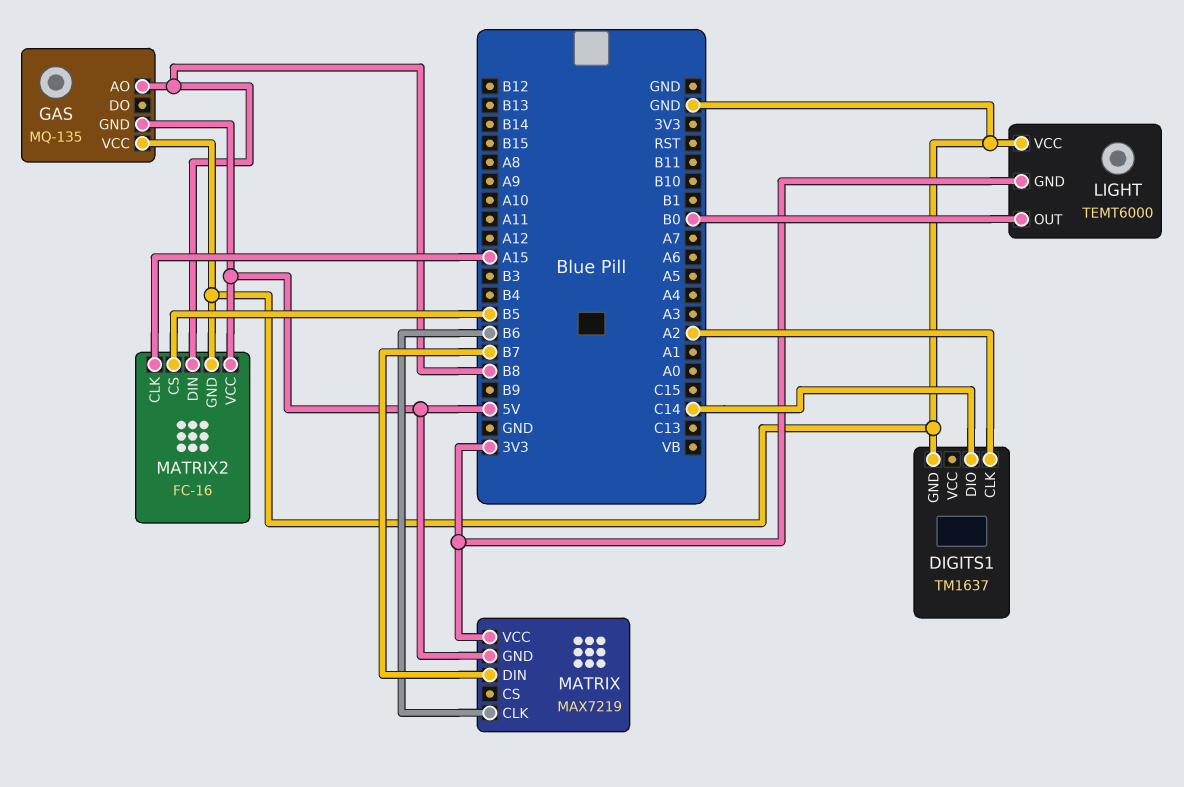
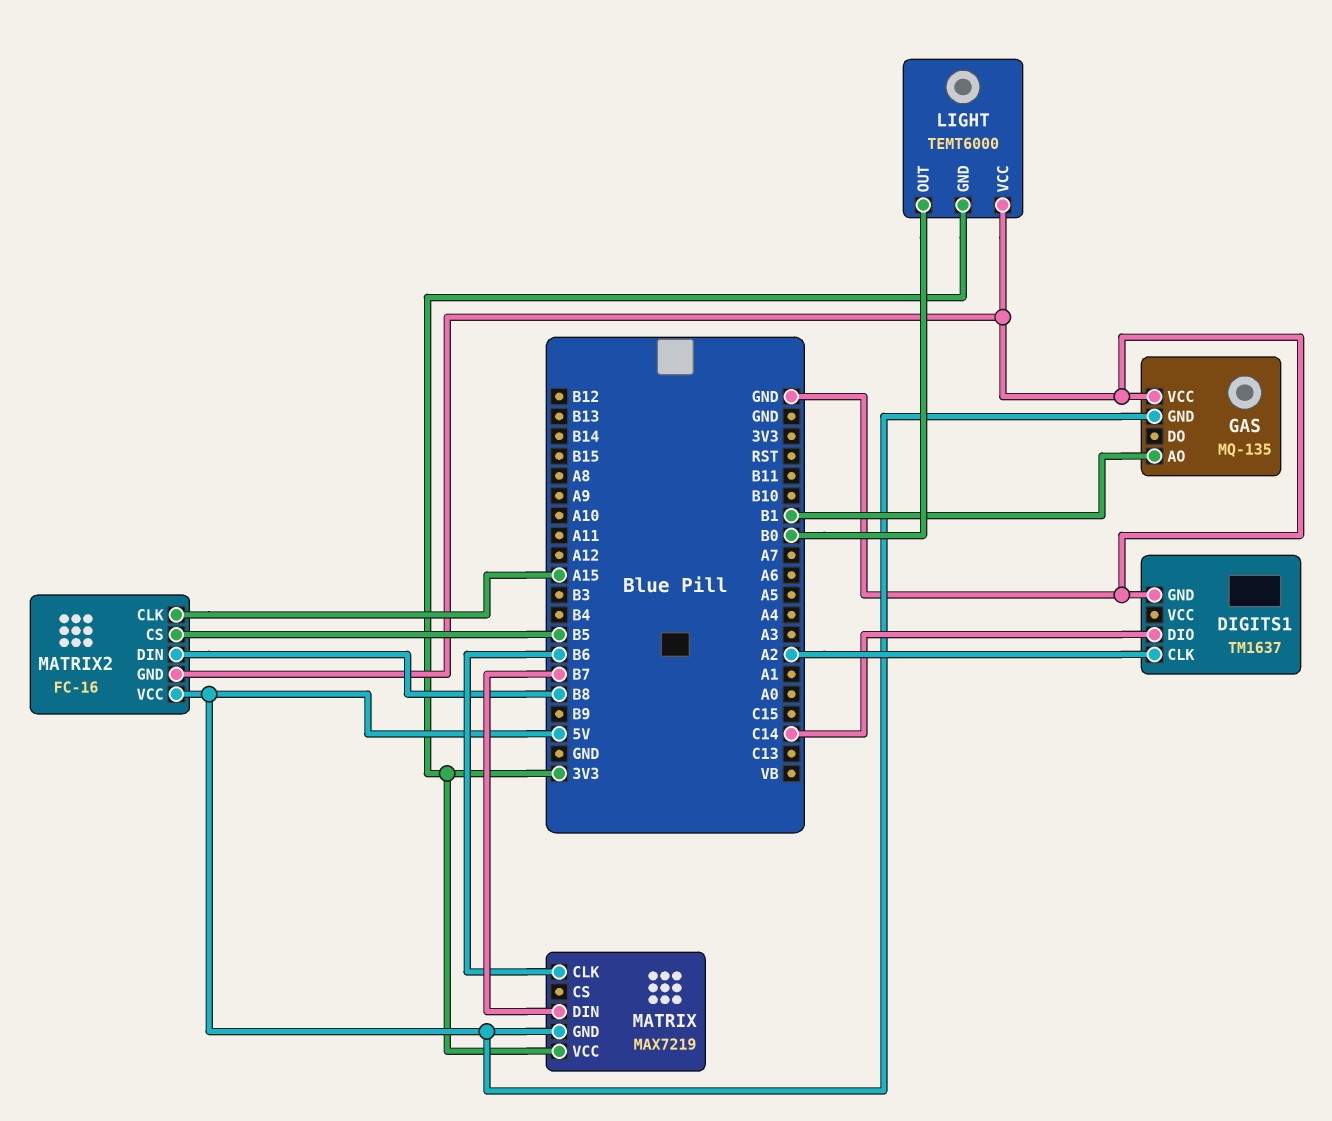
GAS pin AO: B8 -> B1

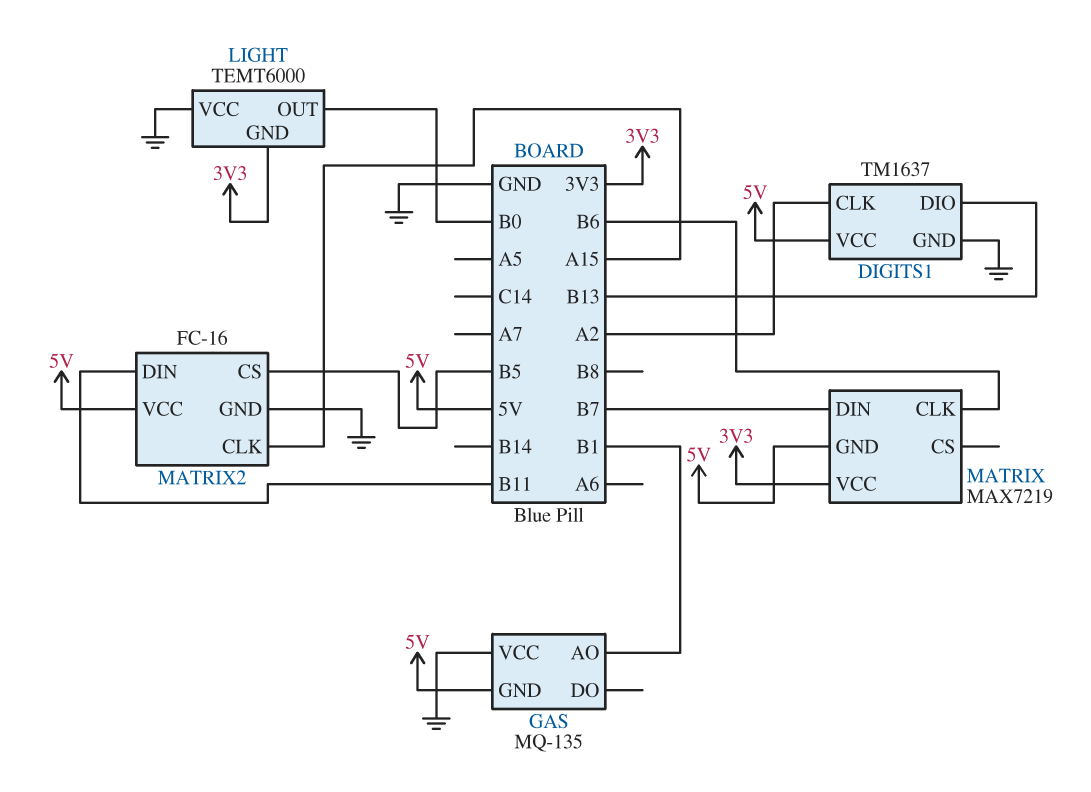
DIGITS1 pin DIO: C14 -> B13
DIGITS1 pin VCC: none -> 5V
MATRIX2 pin DIN: B8 -> B11

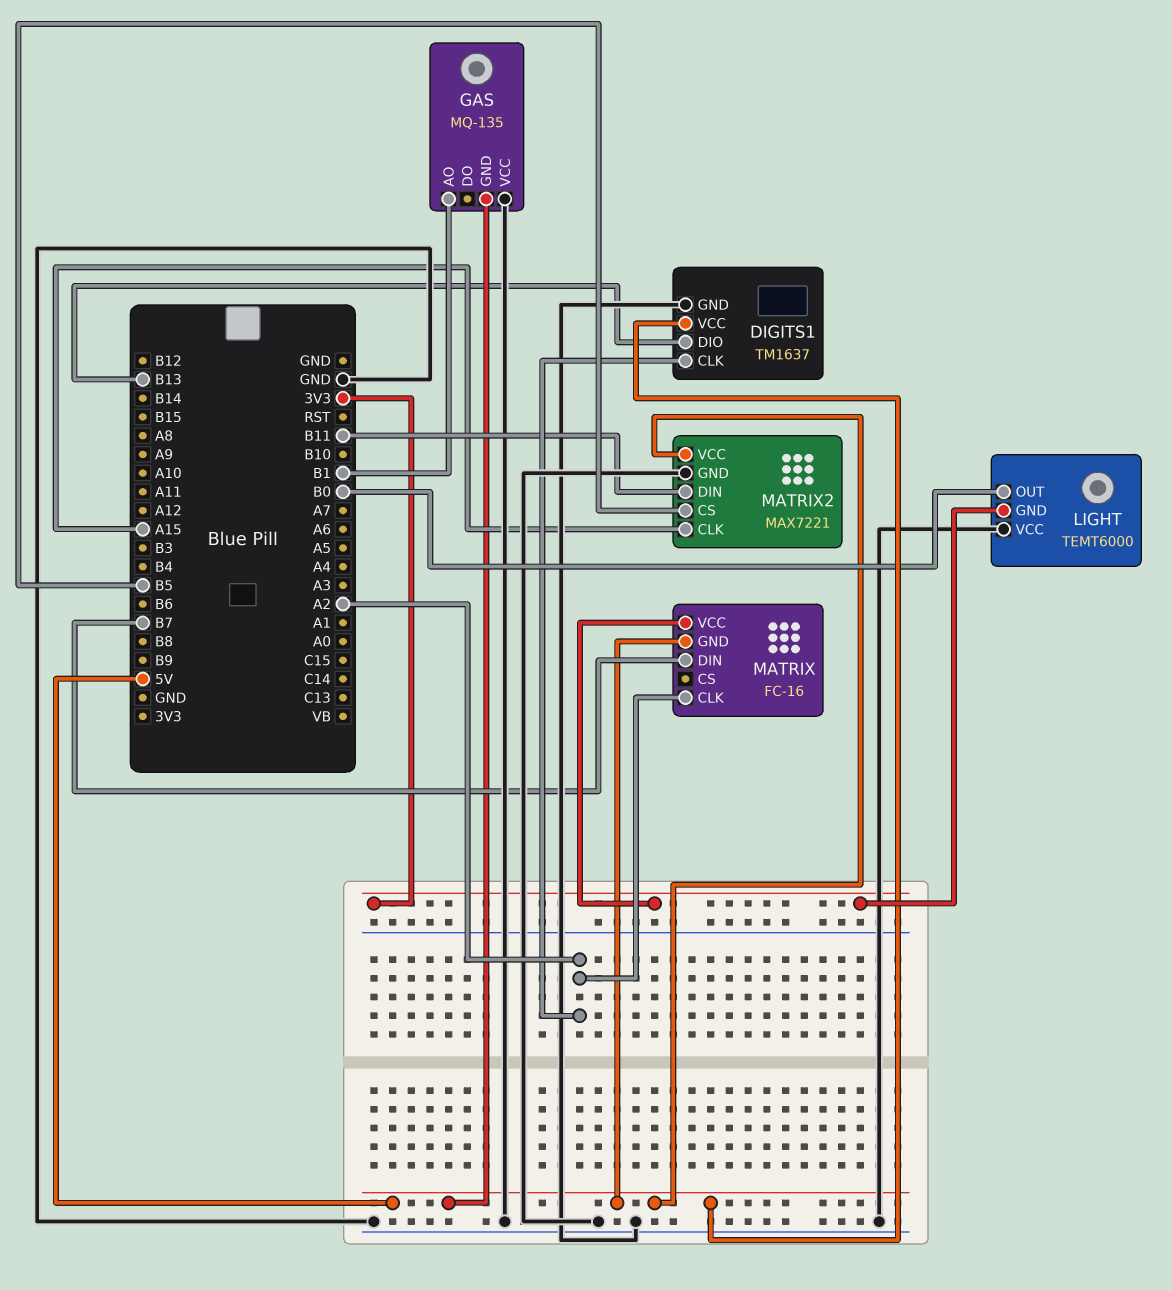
MATRIX: MAX7219 -> FC-16
MATRIX pin CLK: B6 -> A2
MATRIX2: FC-16 -> MAX7221

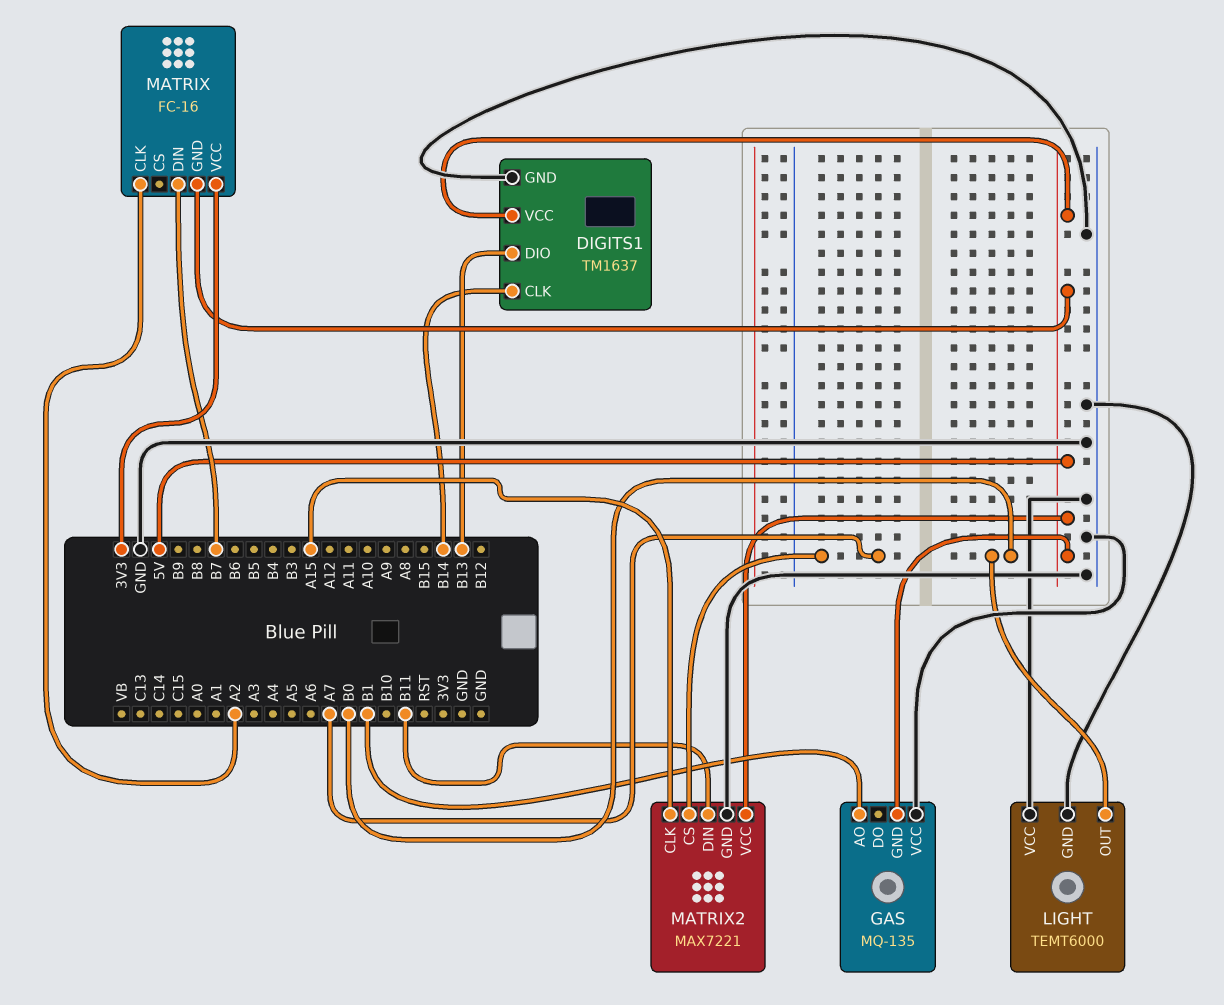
DIGITS1 pin CLK: A2 -> B14
LIGHT pin GND: 3V3 -> GND
MATRIX2 pin CS: B5 -> A7

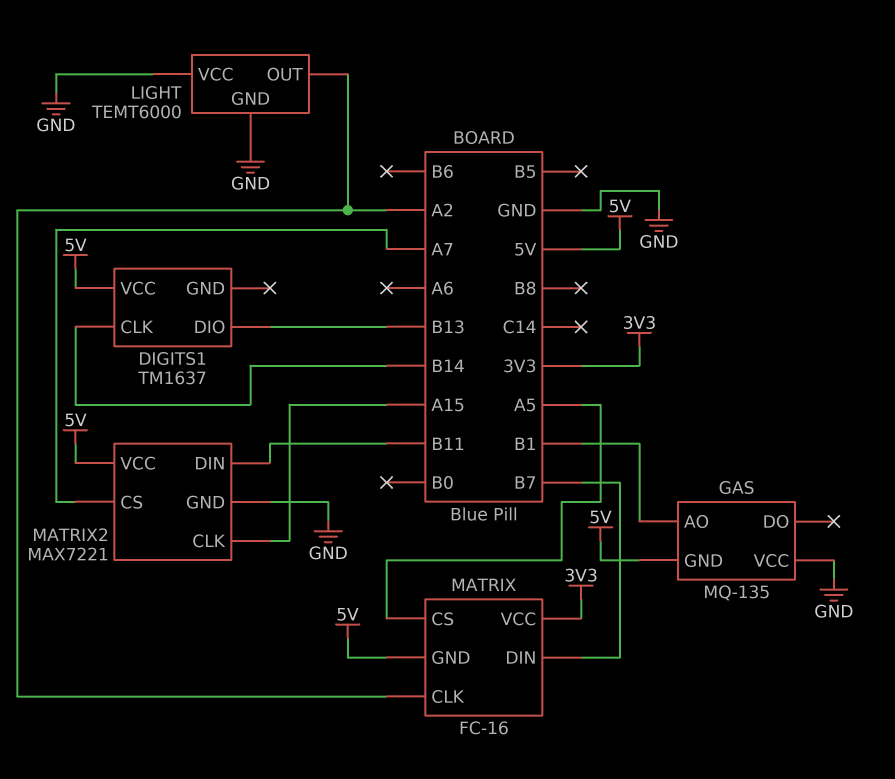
DIGITS1 pin GND: GND -> none
LIGHT pin OUT: B0 -> A2
MATRIX pin CS: none -> A5

